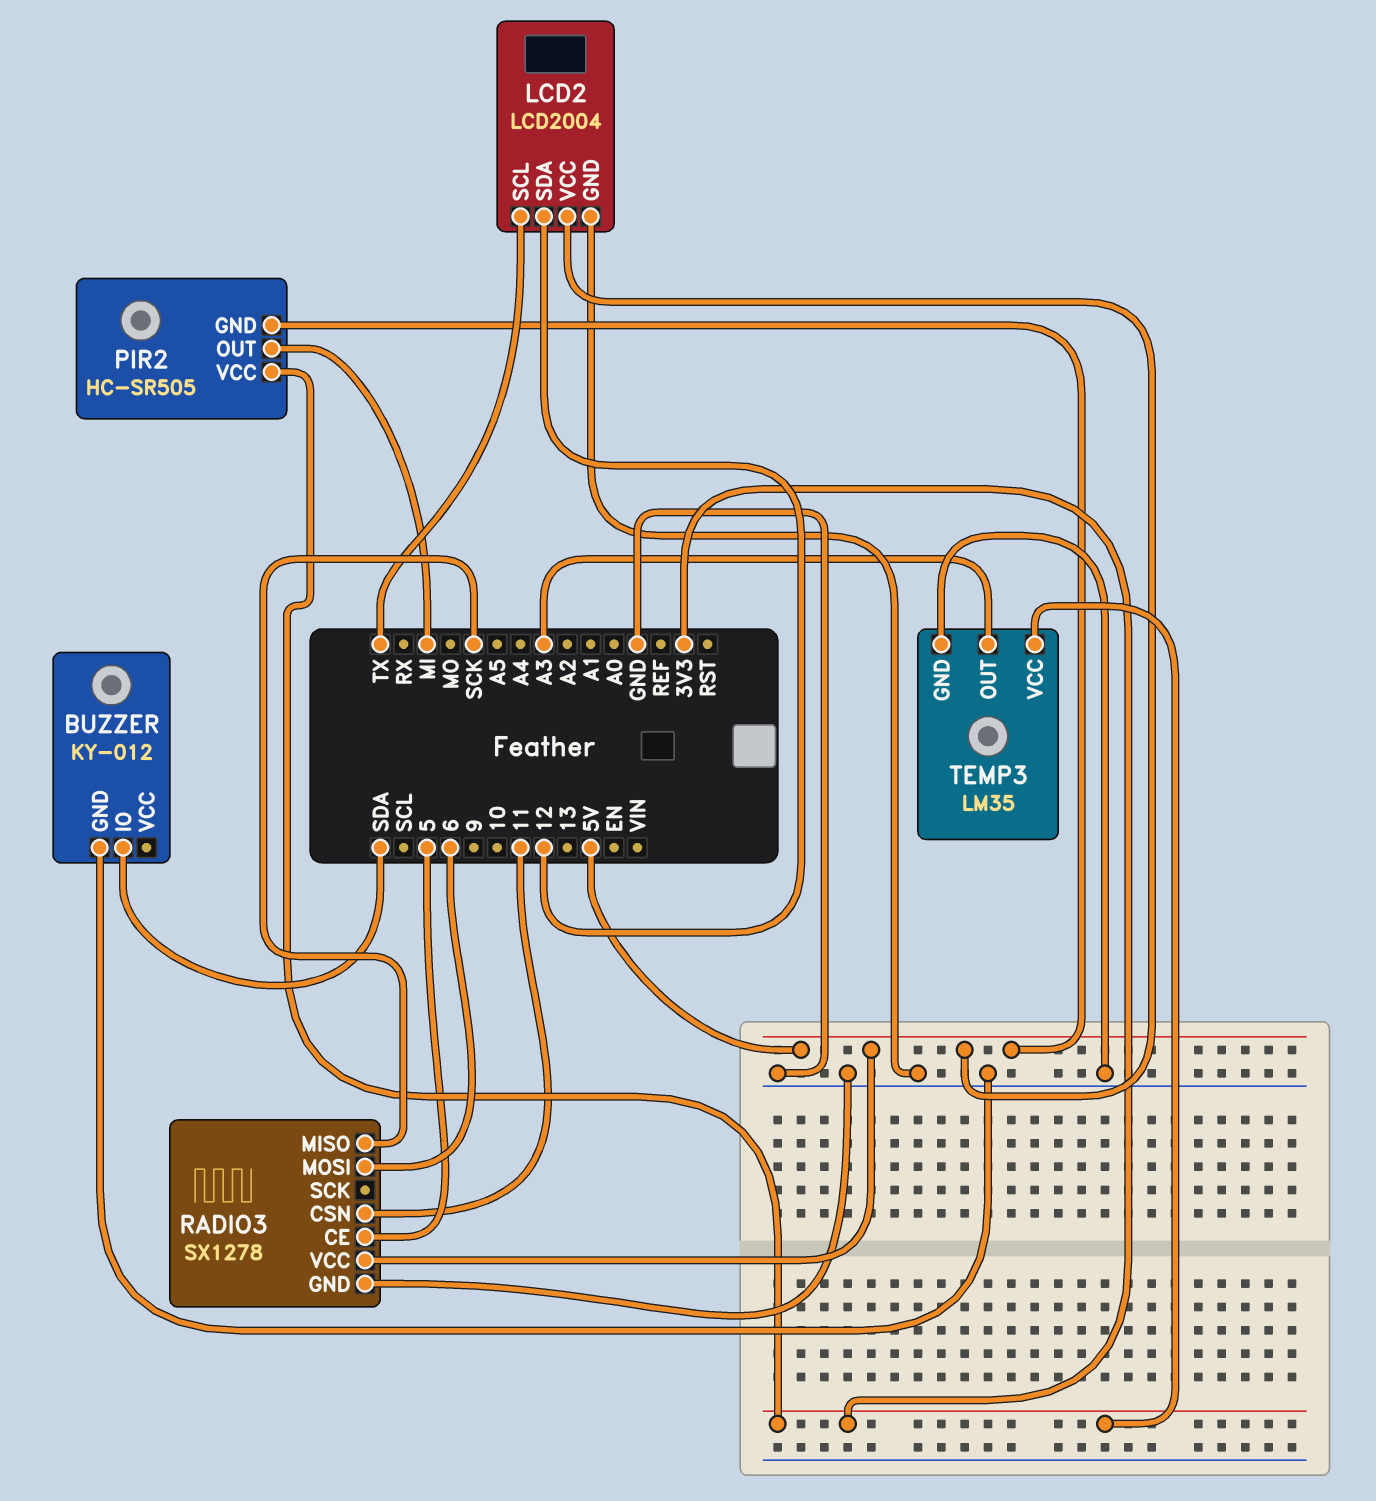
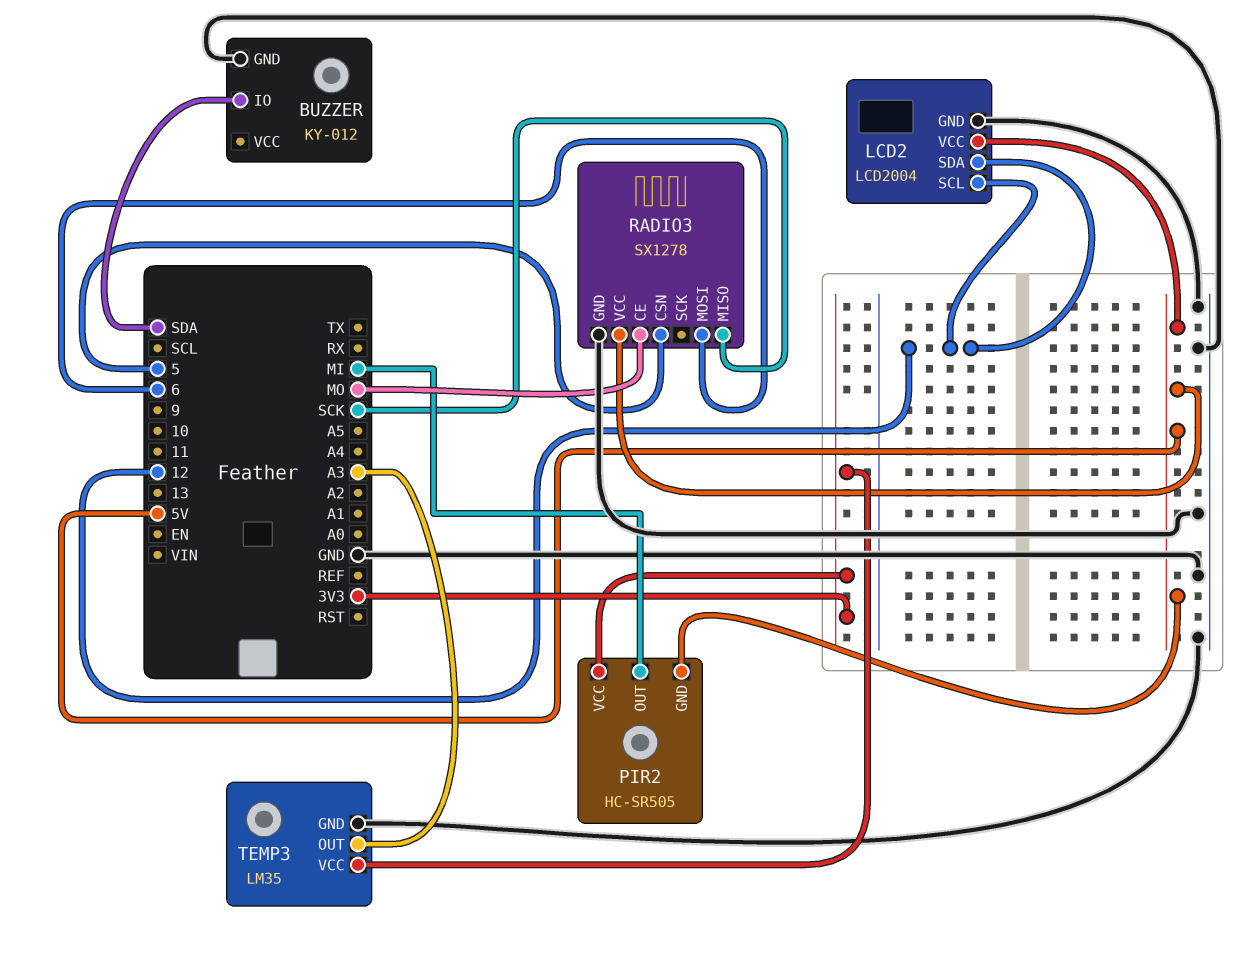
LCD2 pin SCL: TX -> 12
RADIO3 pin CE: 5 -> MO
RADIO3 pin CSN: 11 -> 5

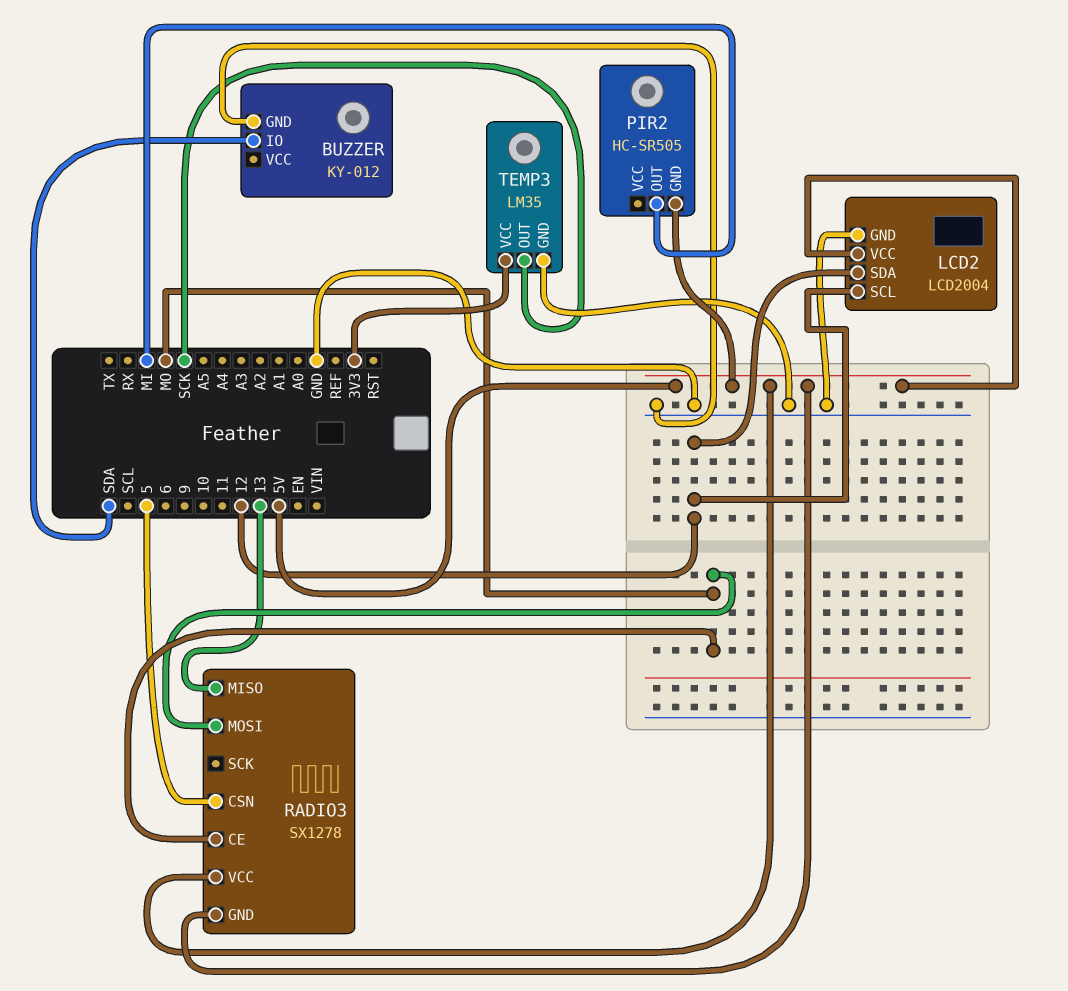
PIR2 pin VCC: 3V3 -> none
RADIO3 pin GND: GND -> 5V
RADIO3 pin MISO: SCK -> 13
RADIO3 pin MOSI: 6 -> MO
TEMP3 pin OUT: A3 -> SCK

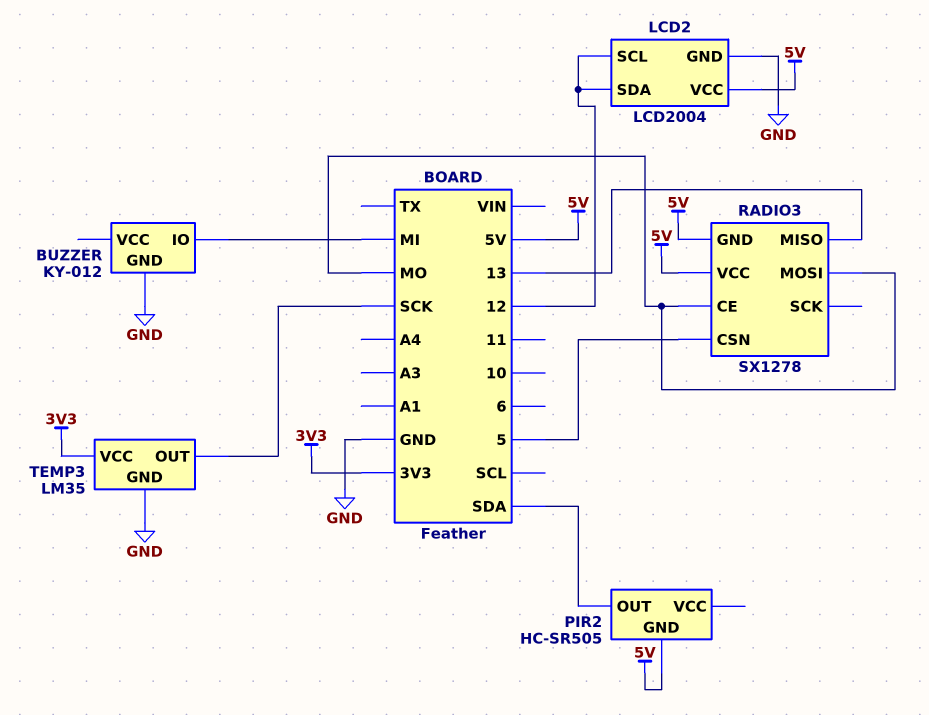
BUZZER pin IO: SDA -> MI
PIR2 pin OUT: MI -> SDA

